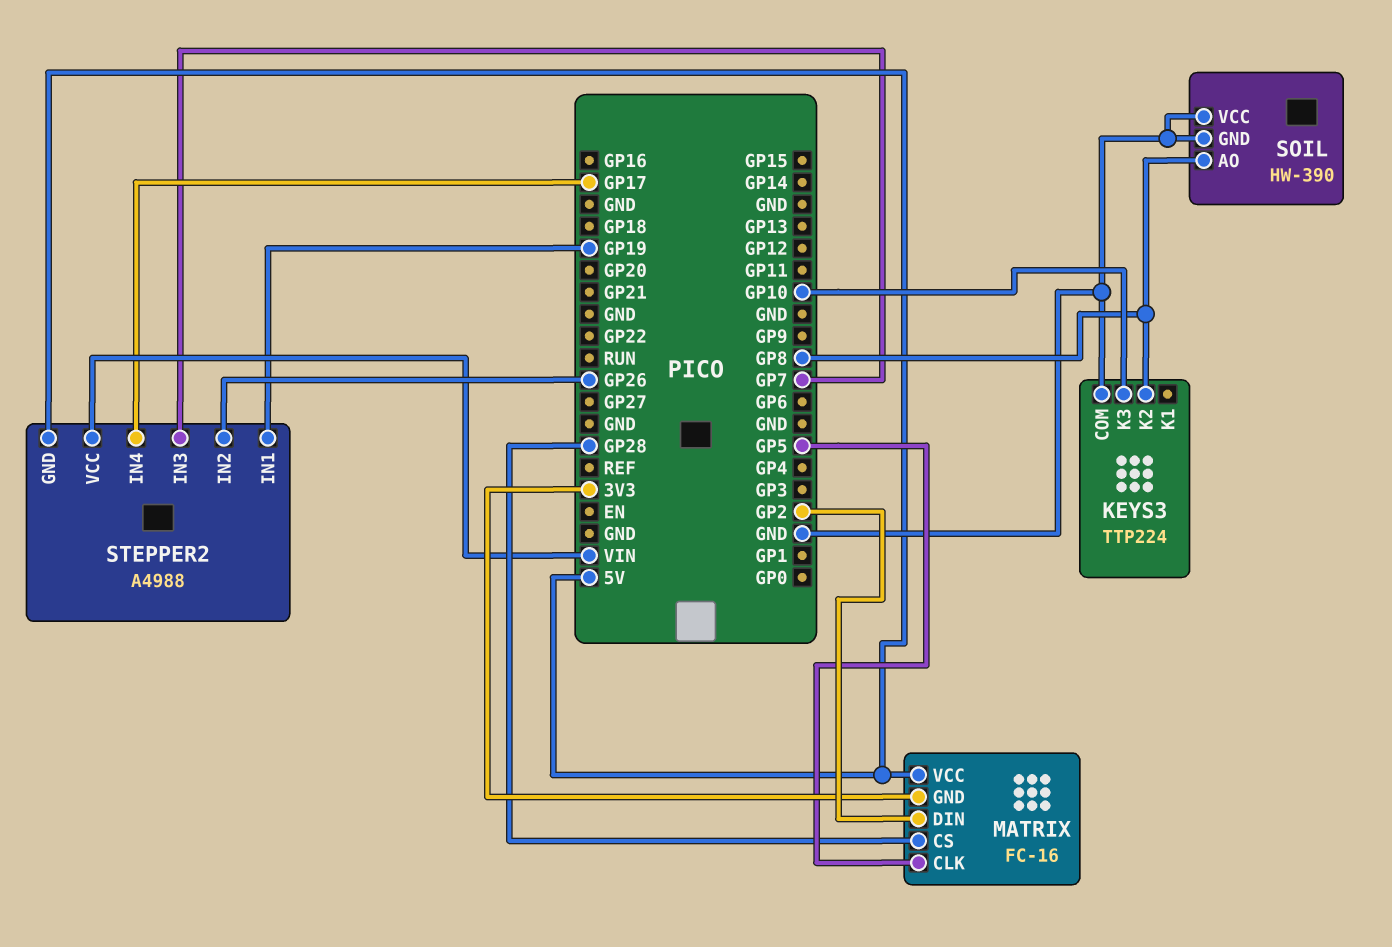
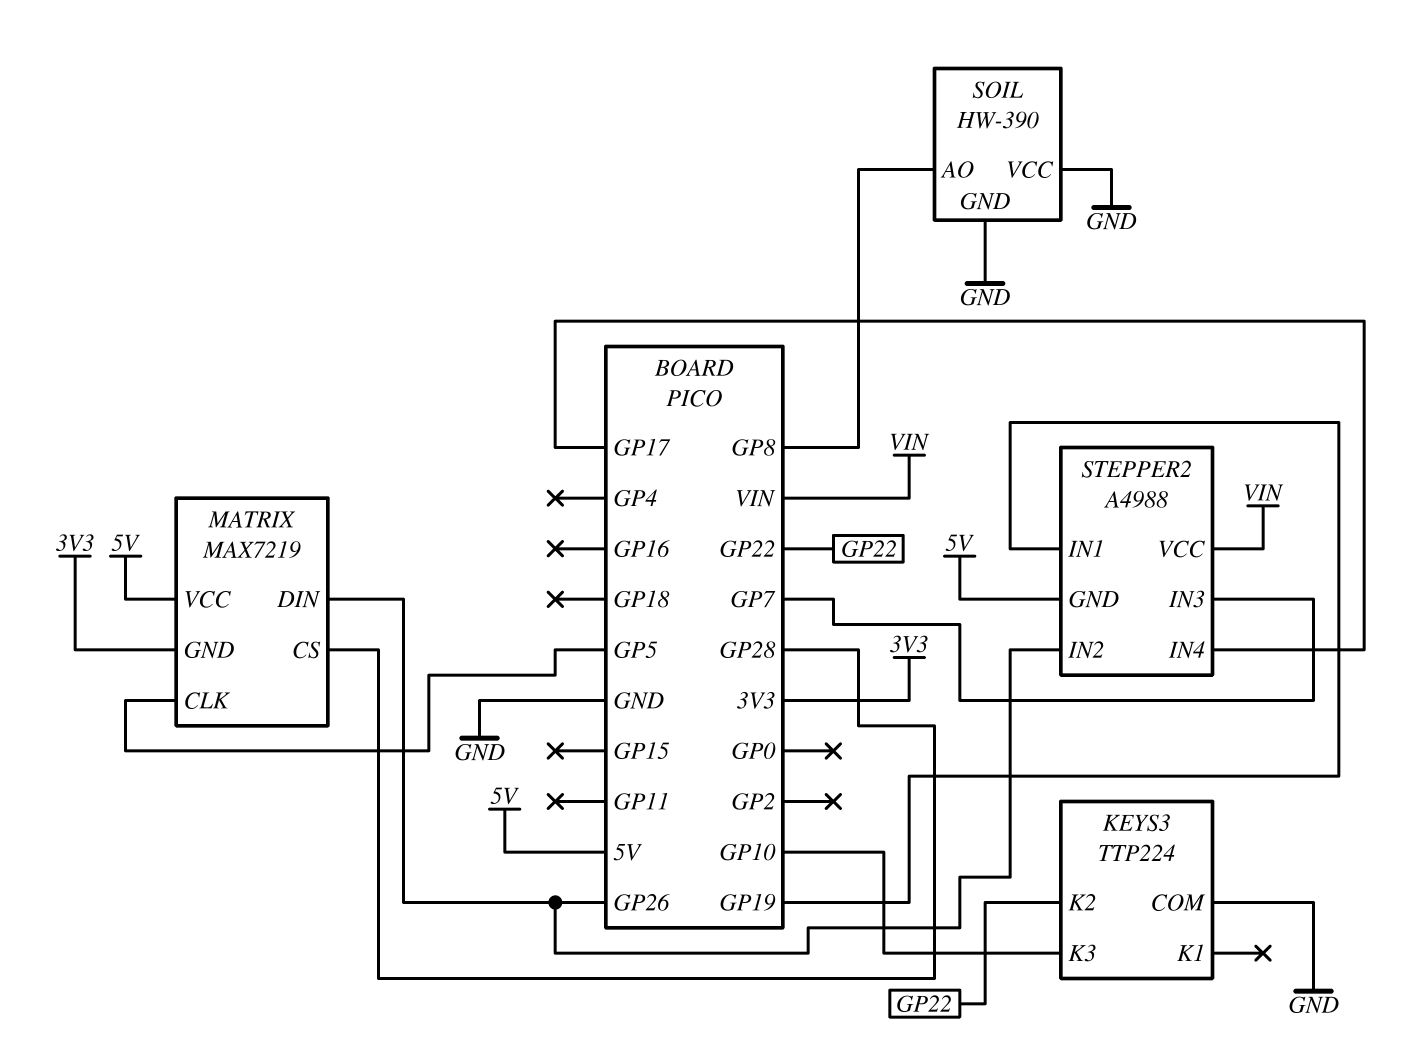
KEYS3 pin K2: GP8 -> GP22
MATRIX: FC-16 -> MAX7219
MATRIX pin DIN: GP2 -> GP26

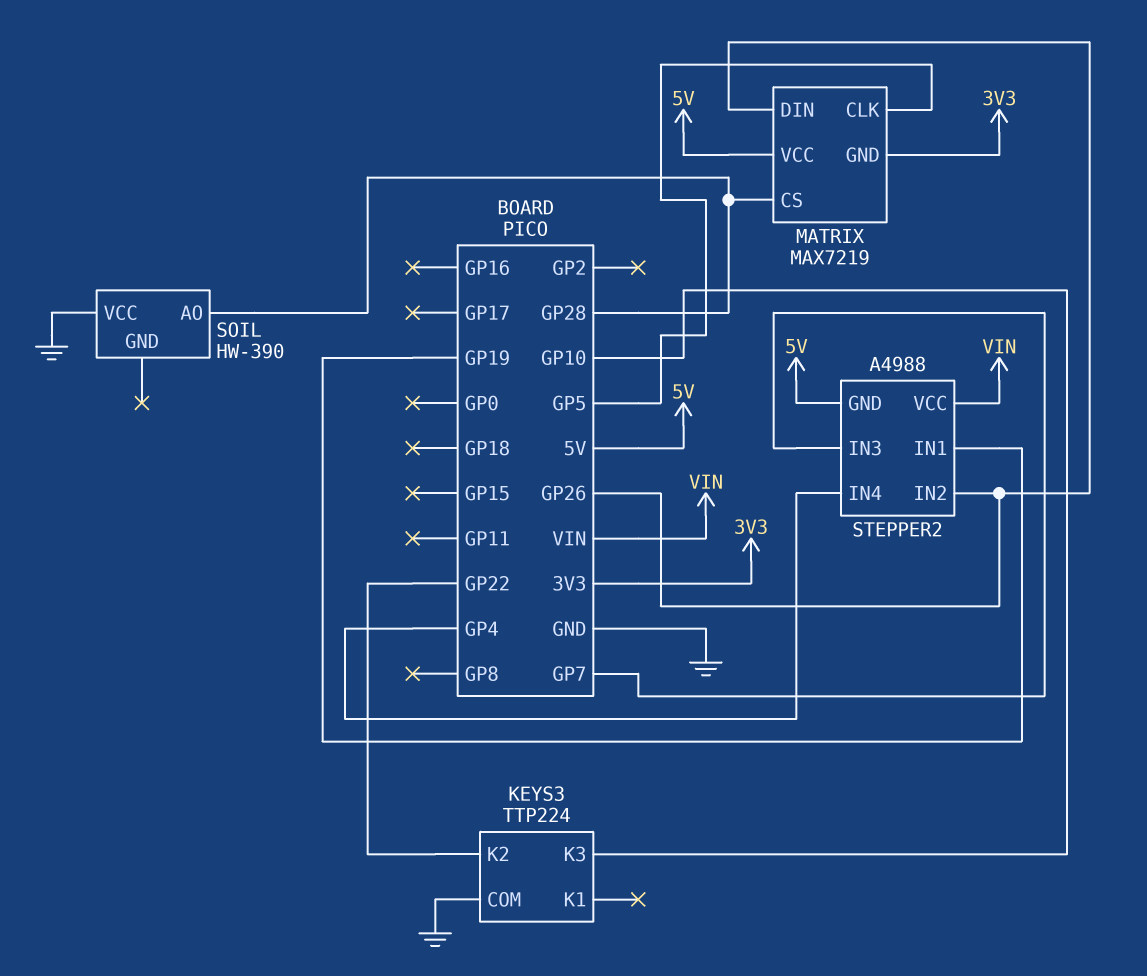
SOIL pin AO: GP8 -> GP28
SOIL pin GND: GND -> none
STEPPER2 pin IN4: GP17 -> GP4

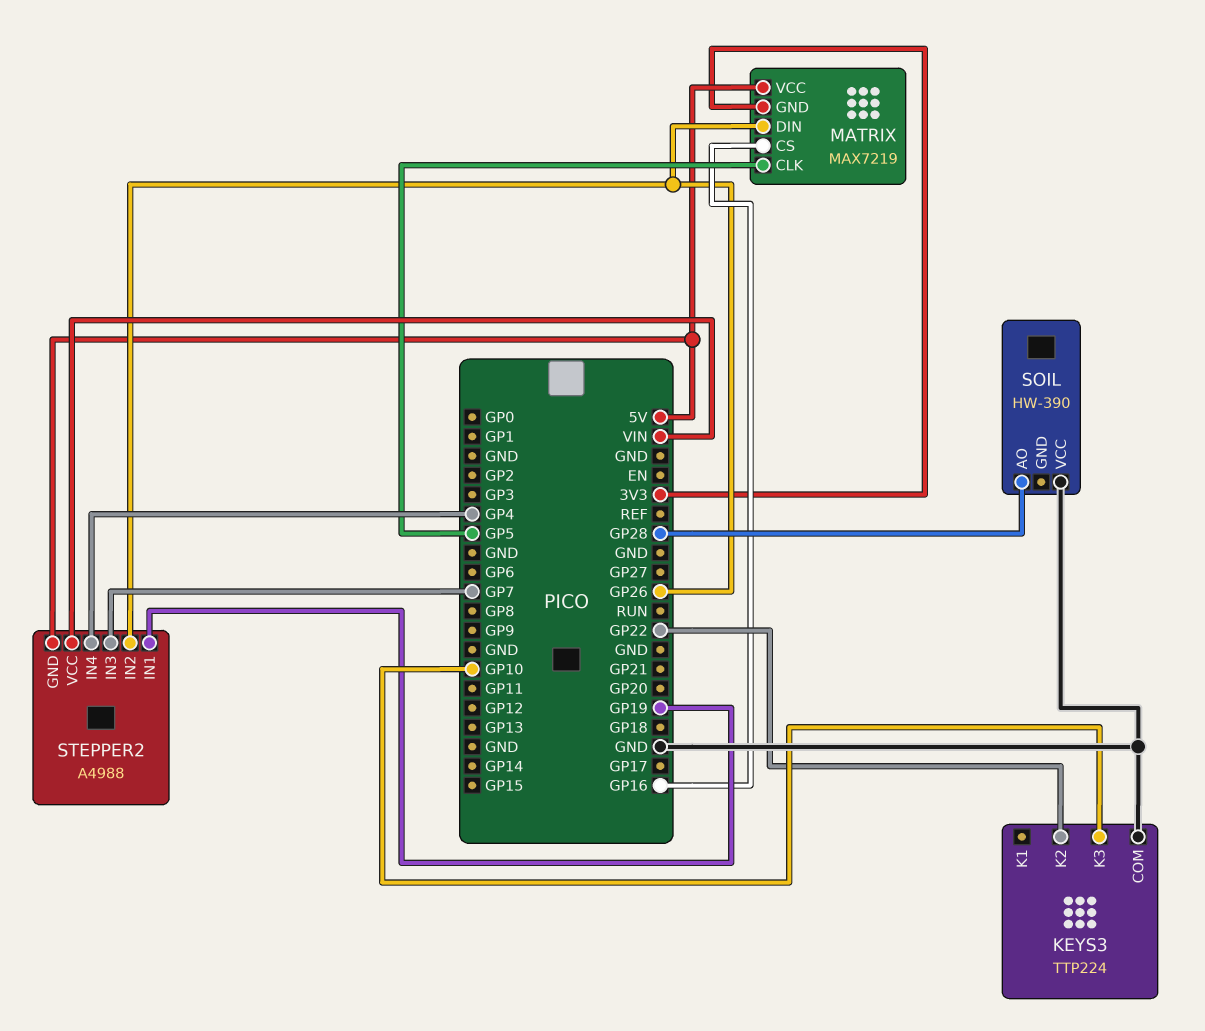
MATRIX pin CS: GP28 -> GP16

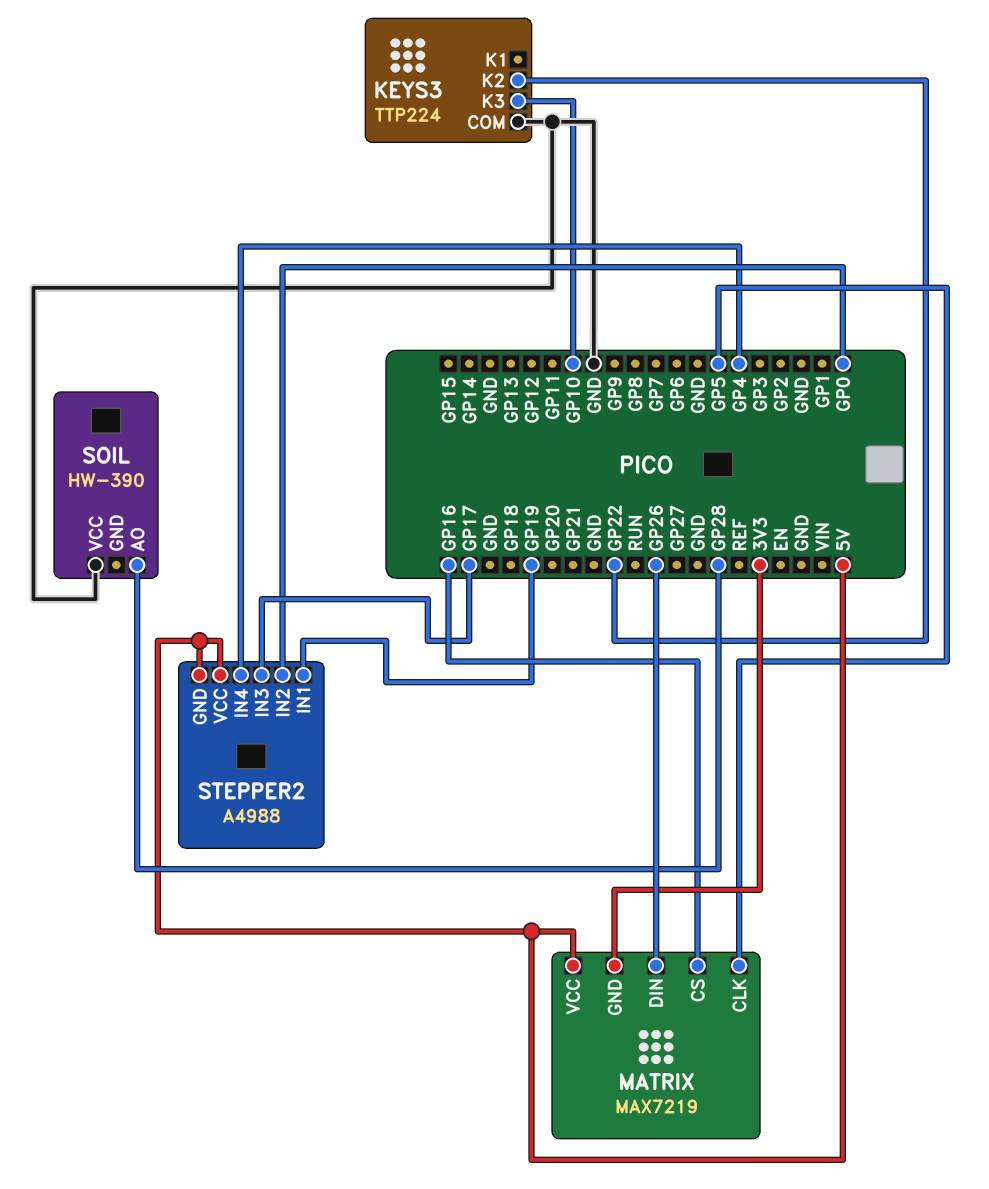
STEPPER2 pin IN2: GP26 -> GP0
STEPPER2 pin IN3: GP7 -> GP17
STEPPER2 pin VCC: VIN -> 5V

